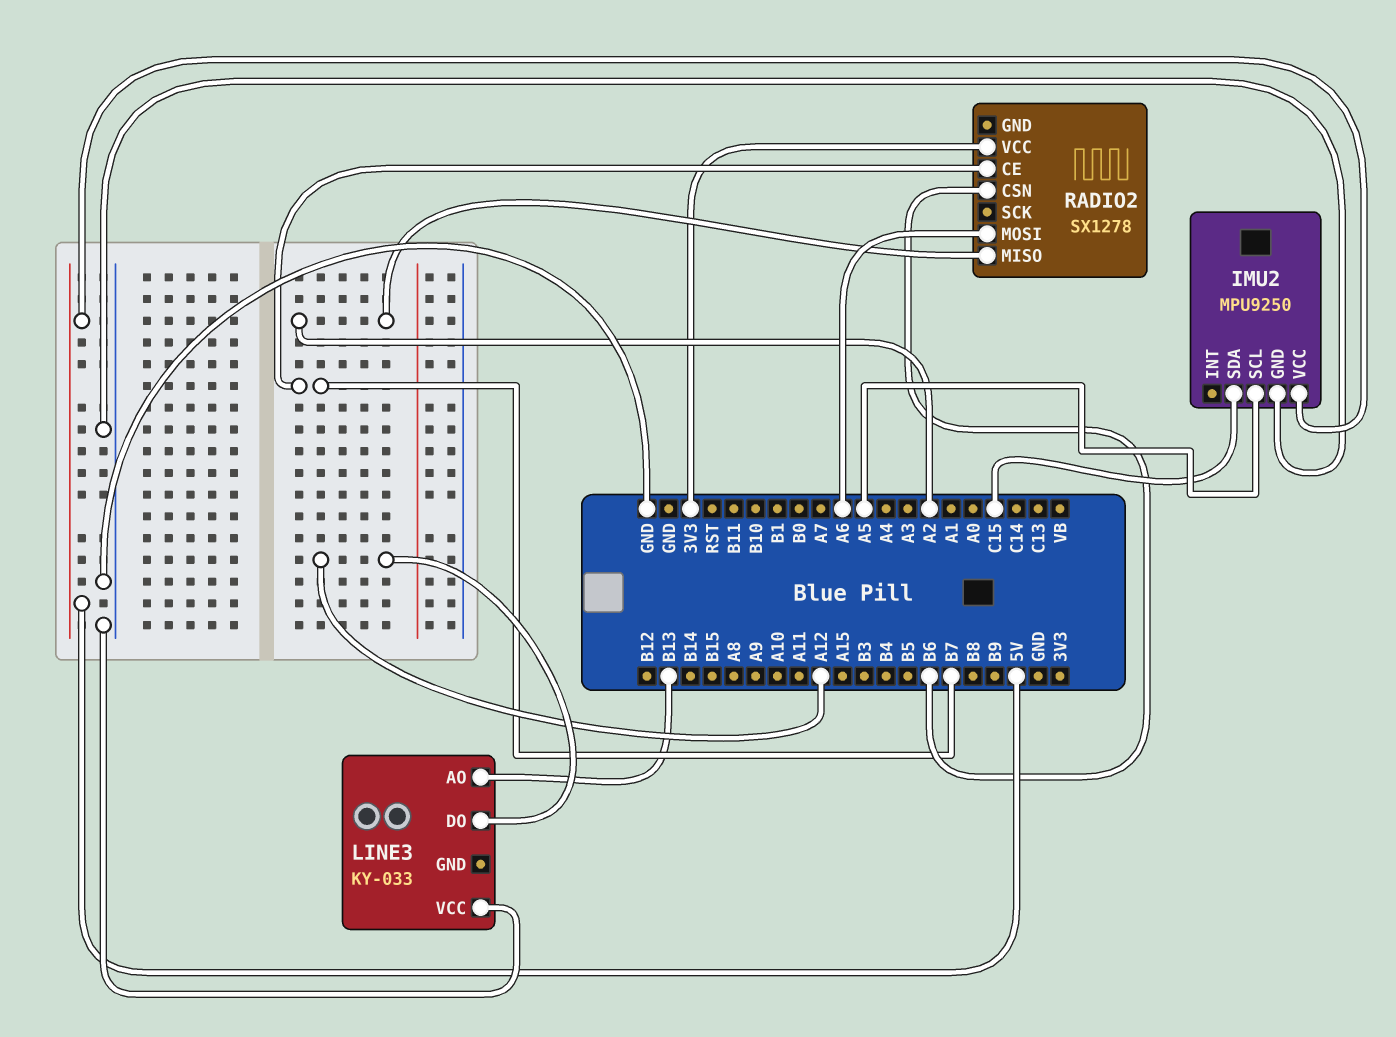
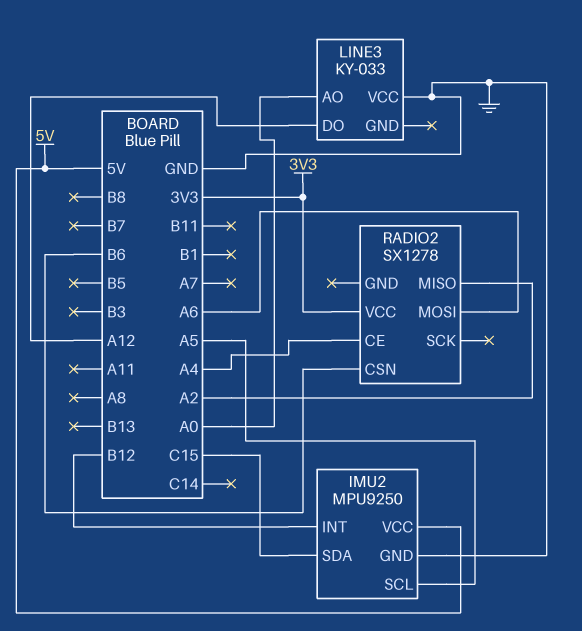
IMU2 pin INT: none -> B12
LINE3 pin AO: B13 -> A0
RADIO2 pin CE: B7 -> A4

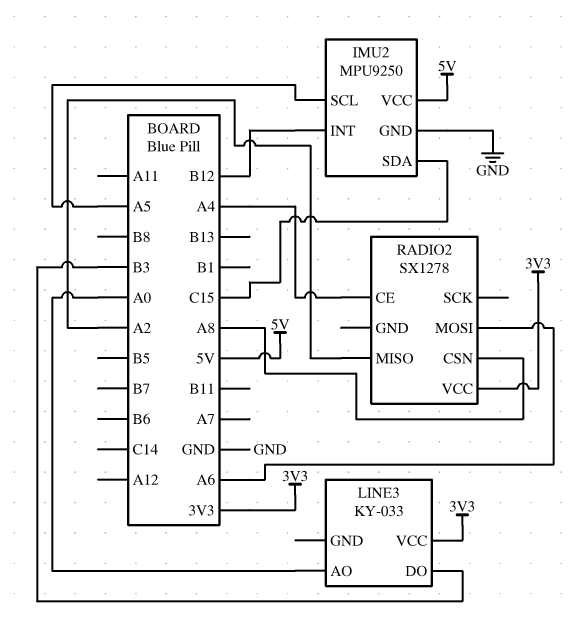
LINE3 pin DO: A12 -> B3
LINE3 pin VCC: GND -> 3V3
RADIO2 pin CSN: B6 -> A8

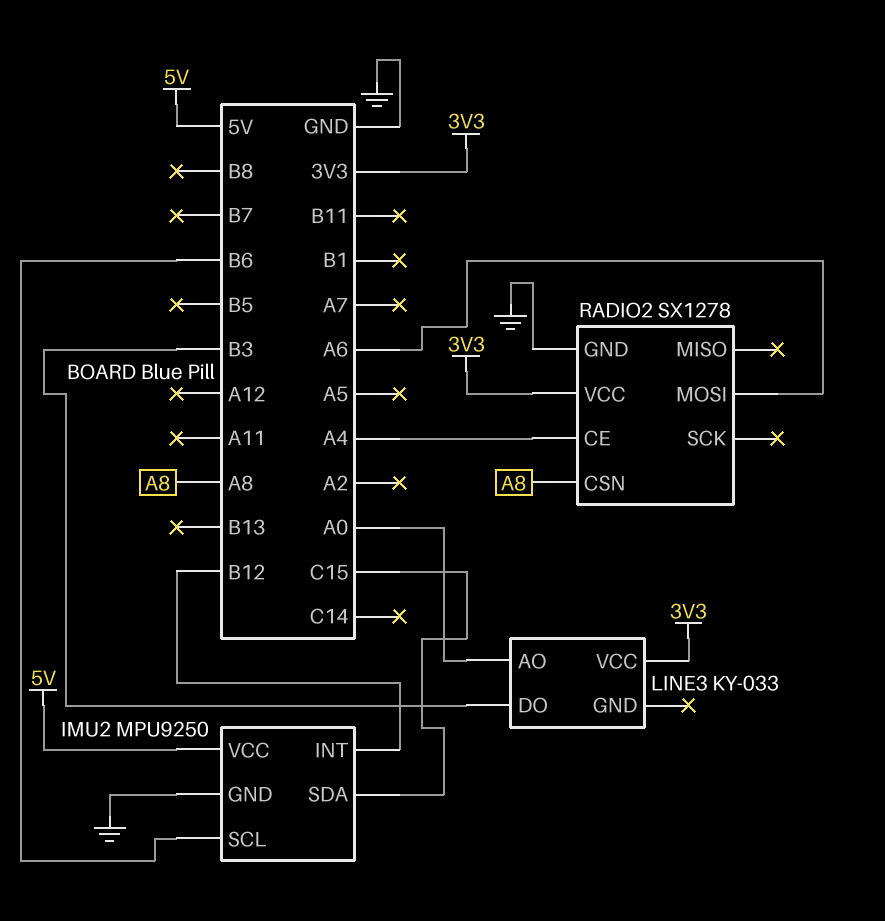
IMU2 pin SCL: A5 -> B6
RADIO2 pin GND: none -> GND
RADIO2 pin MISO: A2 -> none

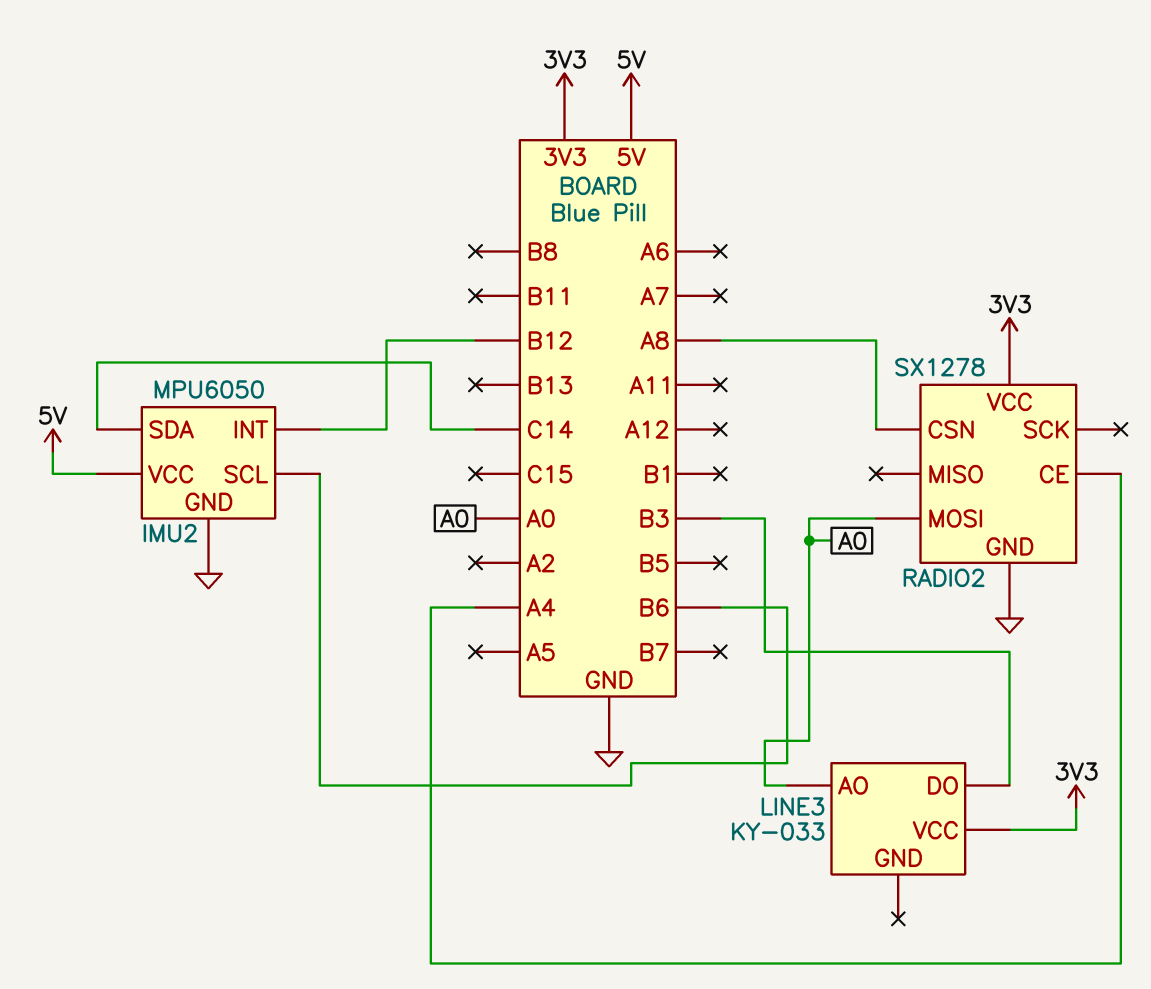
IMU2: MPU9250 -> MPU6050
IMU2 pin SDA: C15 -> C14
RADIO2 pin MOSI: A6 -> A0

